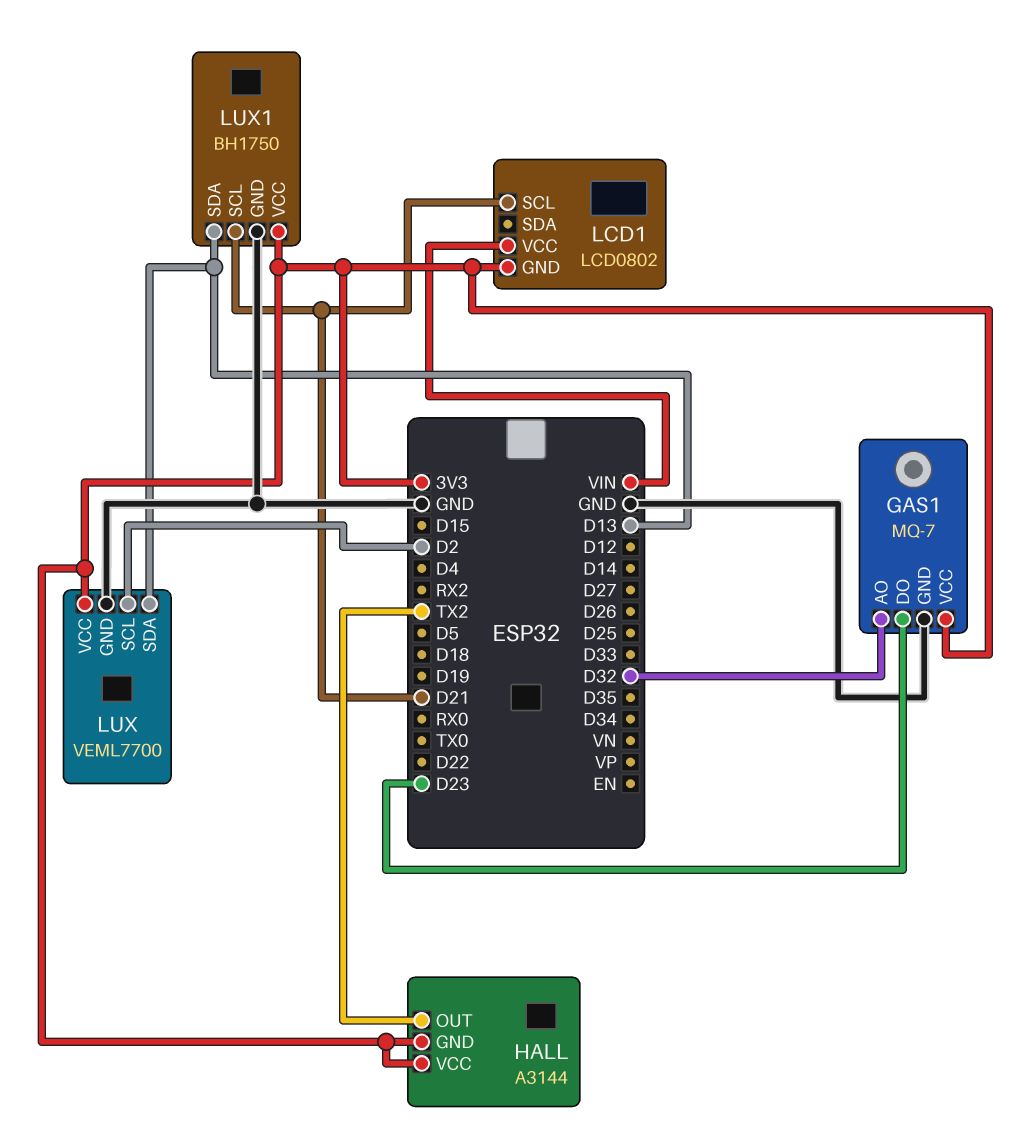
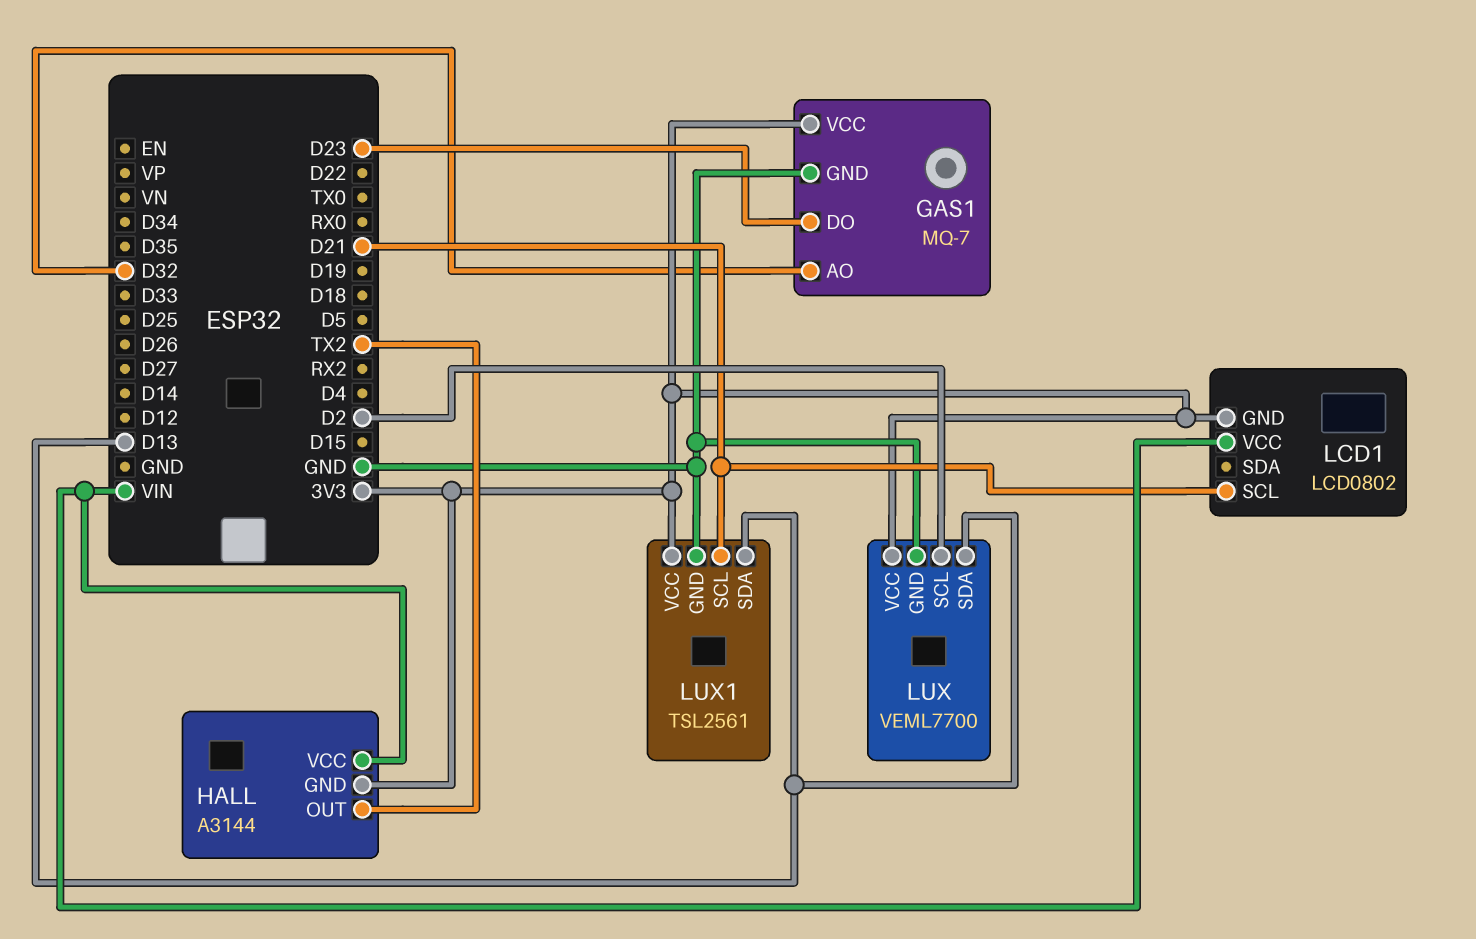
HALL pin VCC: 3V3 -> VIN
LUX1: BH1750 -> TSL2561

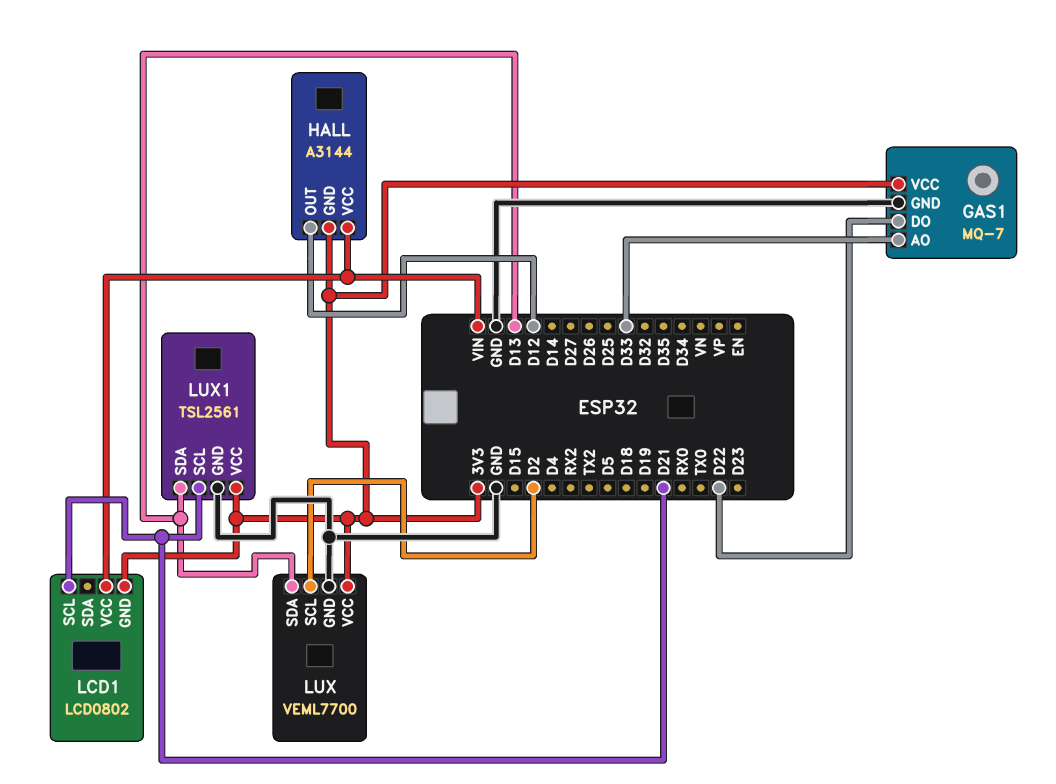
GAS1 pin AO: D32 -> D33
GAS1 pin DO: D23 -> D22
HALL pin OUT: TX2 -> D12

